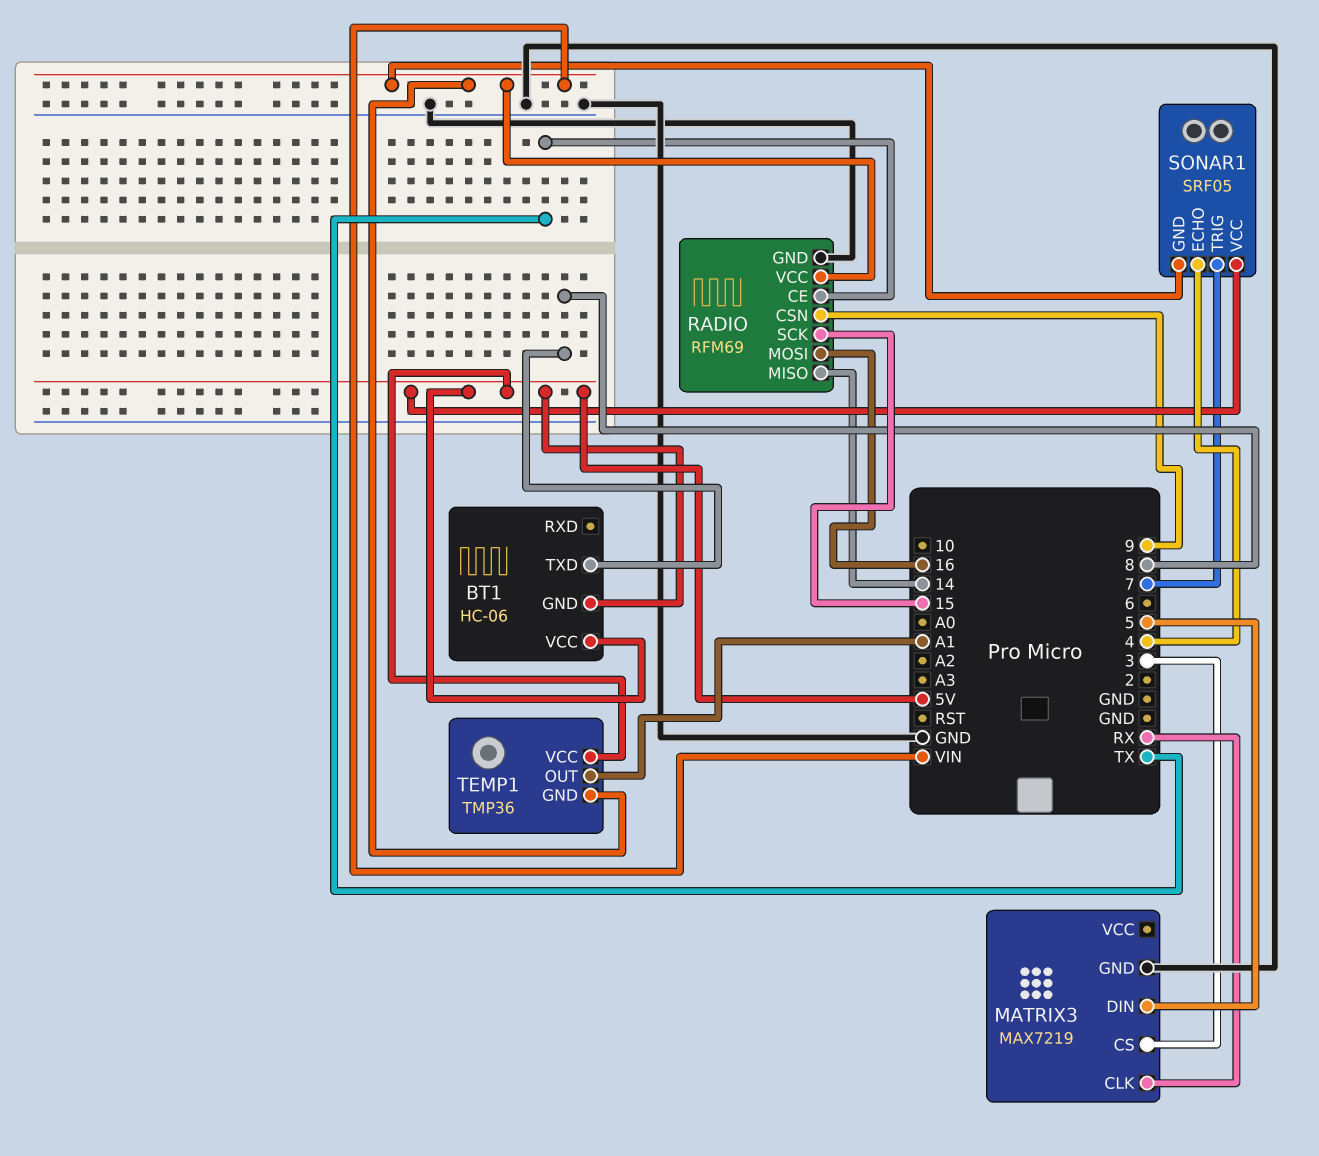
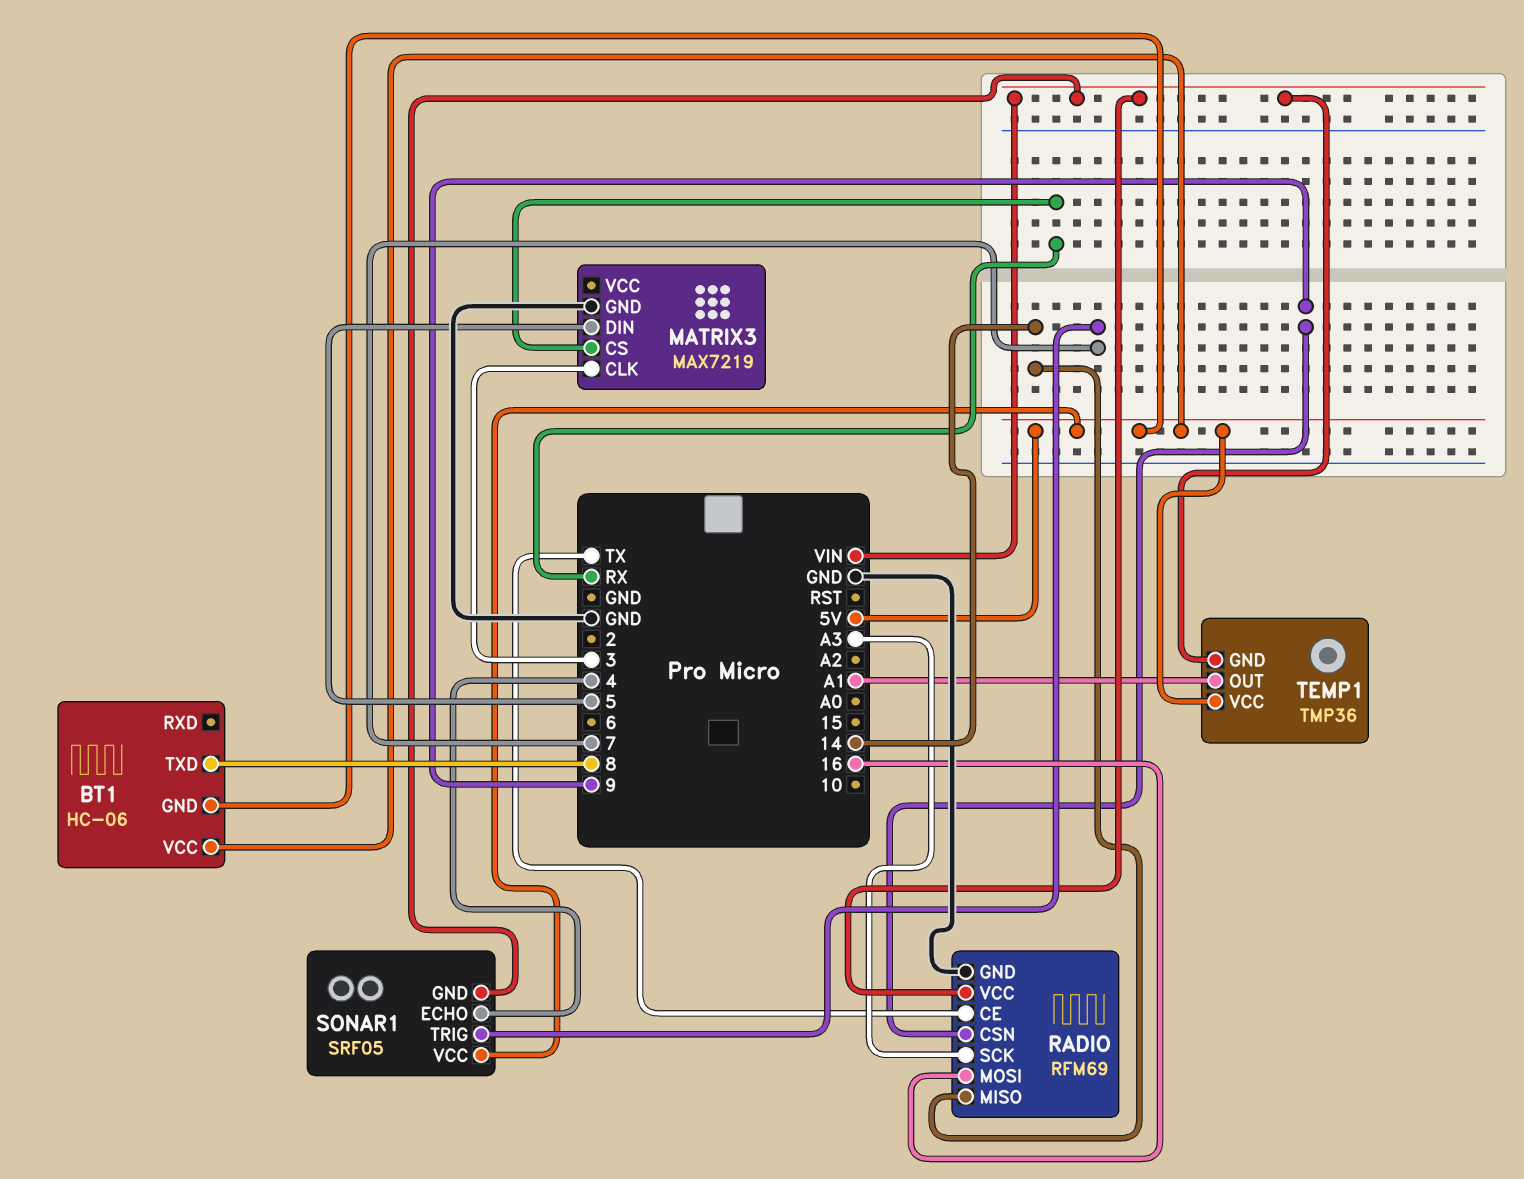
MATRIX3 pin CLK: RX -> 3
MATRIX3 pin CS: 3 -> RX
RADIO pin SCK: 15 -> A3

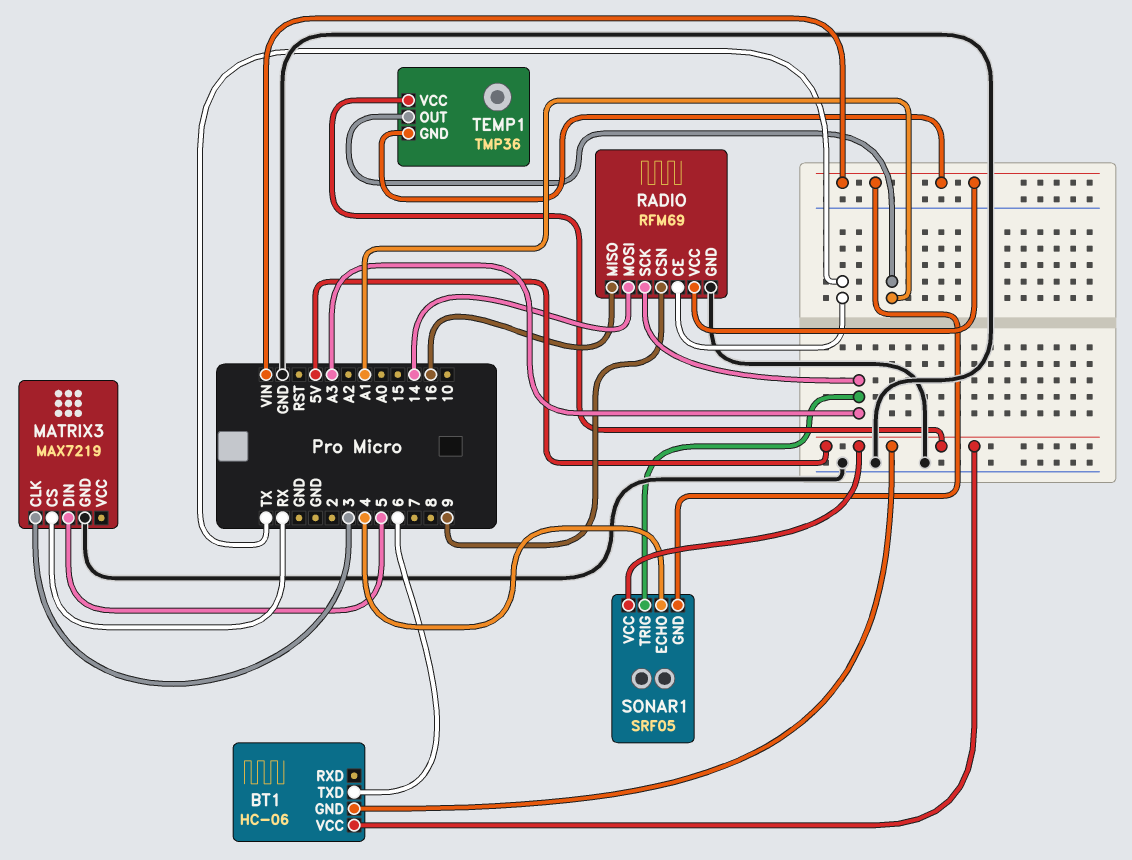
BT1 pin TXD: 8 -> 6
RADIO pin MISO: 14 -> 16
RADIO pin MOSI: 16 -> 14
SONAR1 pin TRIG: 7 -> A3

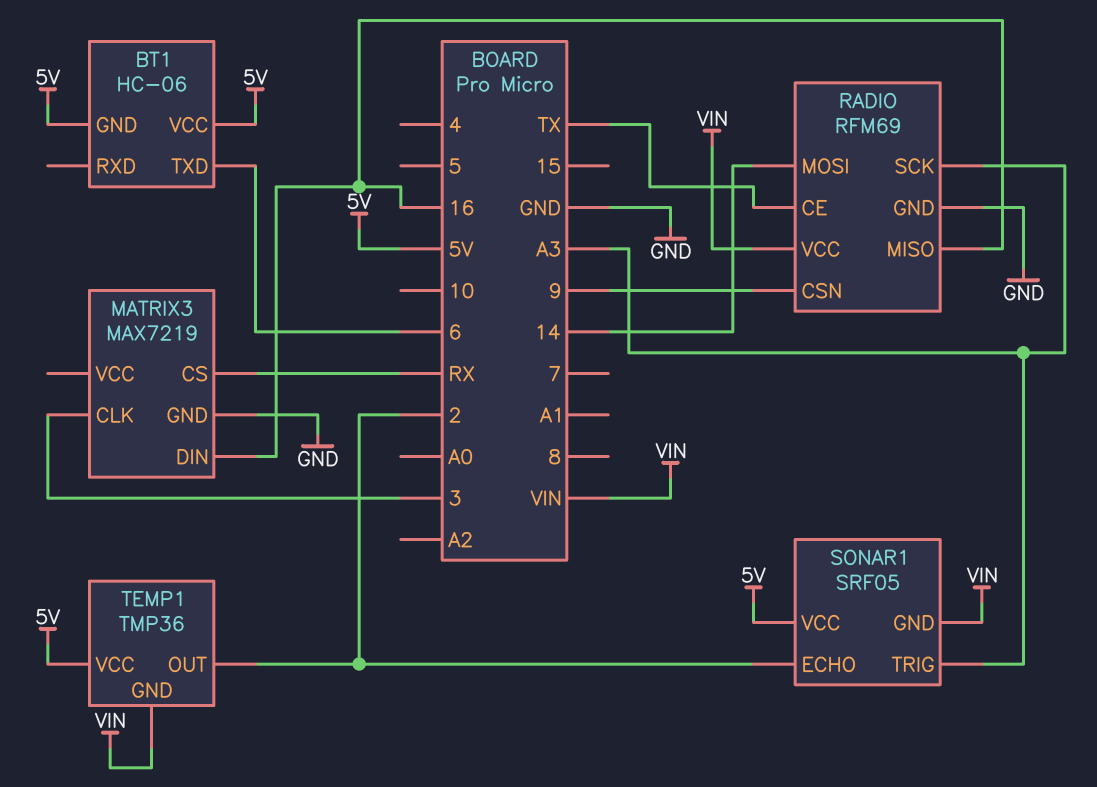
MATRIX3 pin DIN: 5 -> 16
SONAR1 pin ECHO: 4 -> 2
TEMP1 pin OUT: A1 -> 2

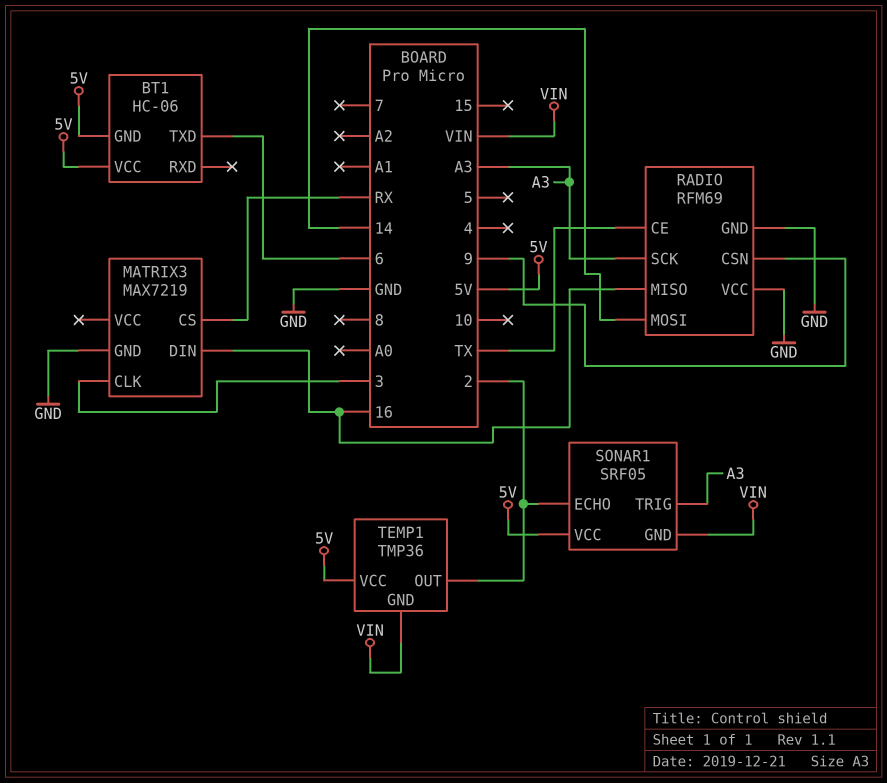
RADIO pin VCC: VIN -> GND

